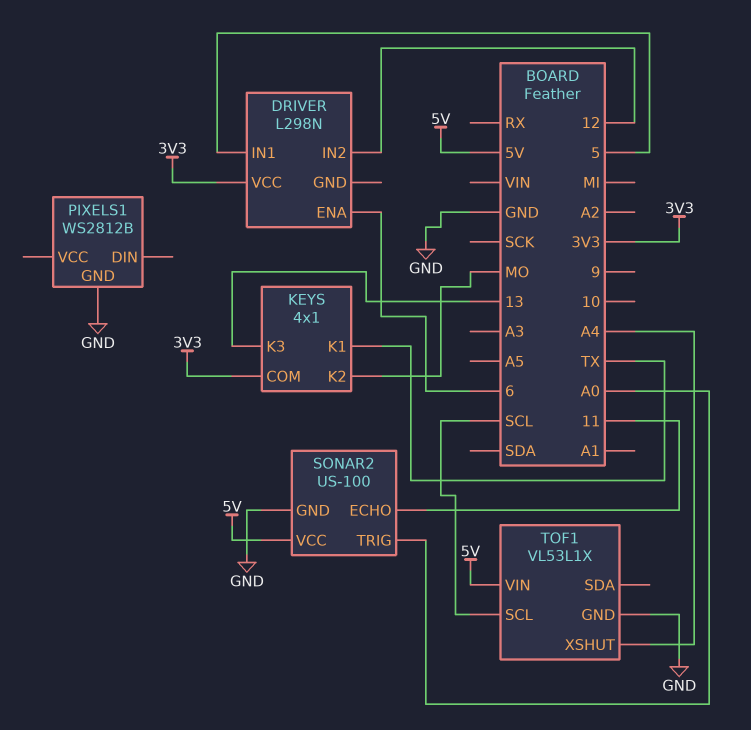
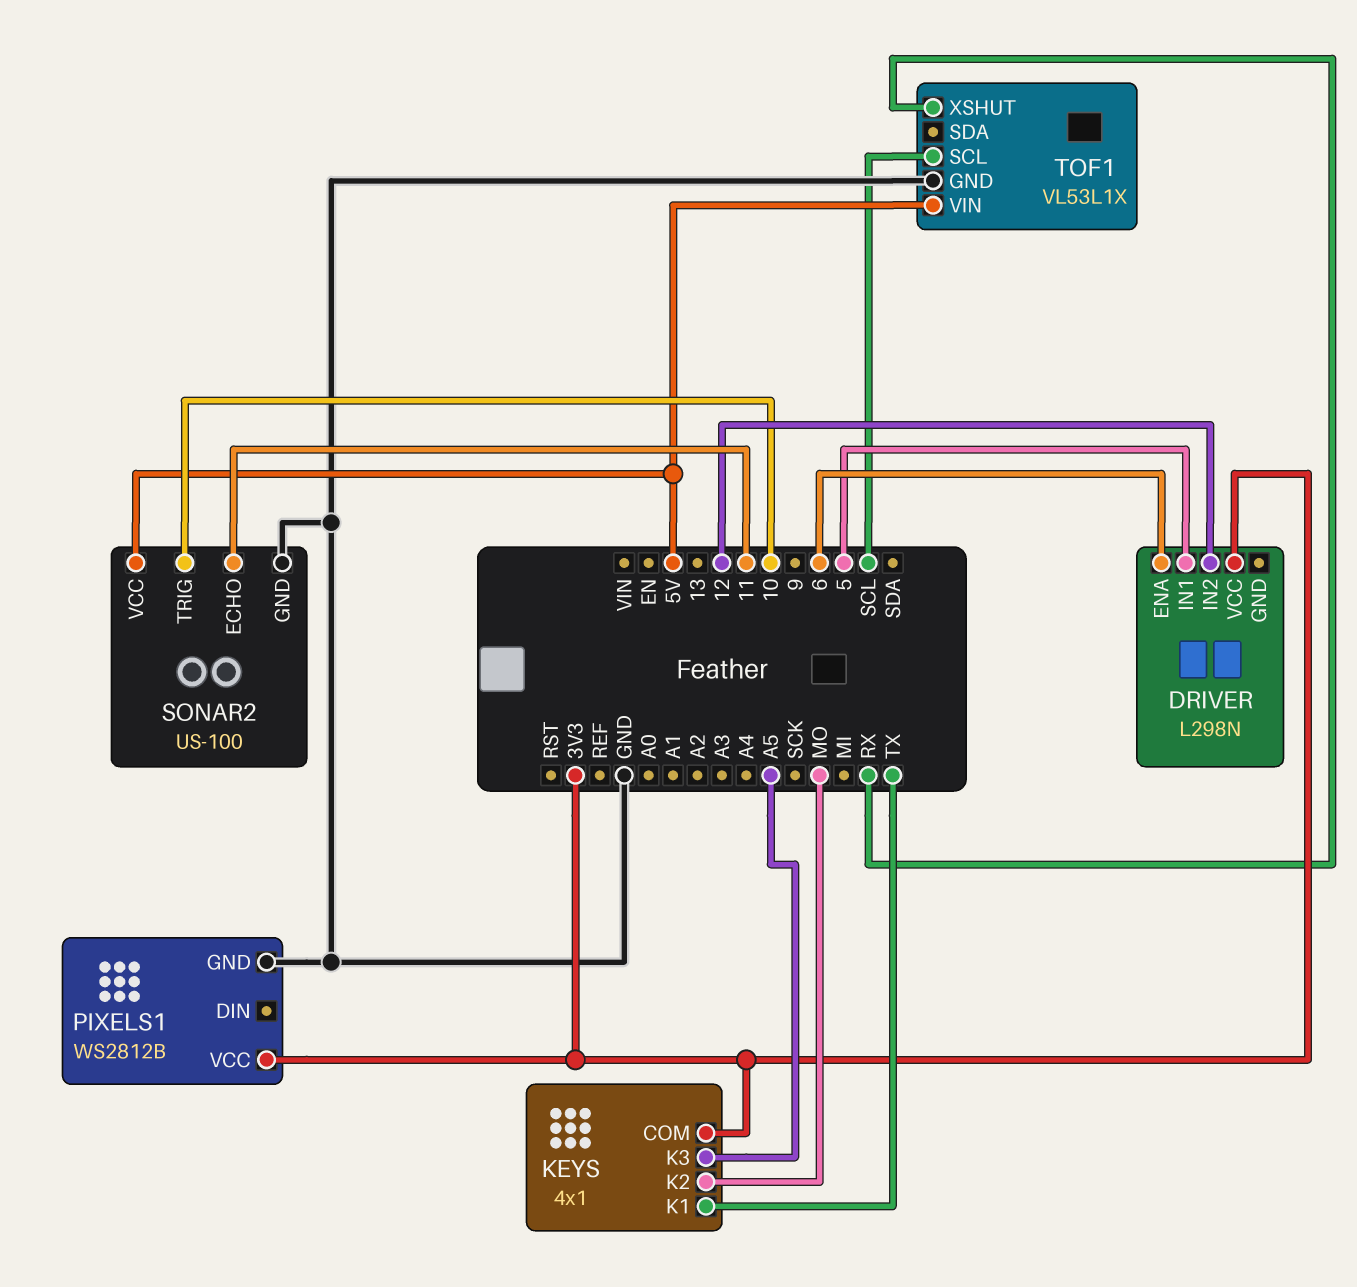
KEYS pin K3: 13 -> A5
PIXELS1 pin VCC: none -> 3V3
SONAR2 pin TRIG: A0 -> 10
TOF1 pin XSHUT: A4 -> RX

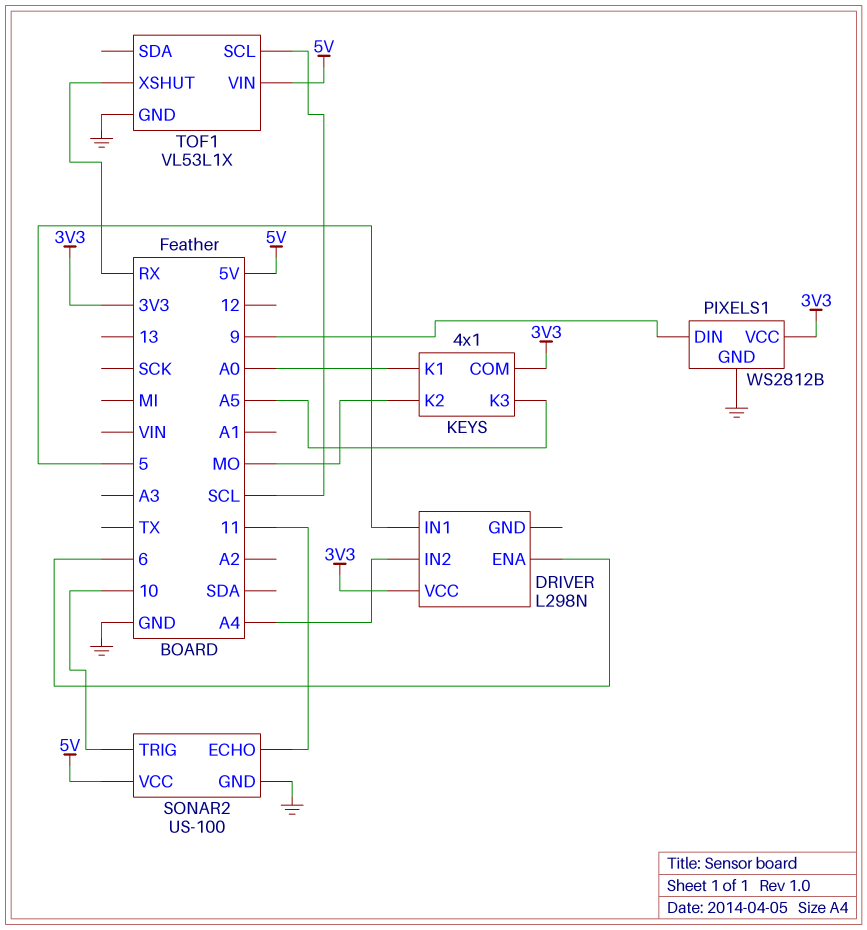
DRIVER pin IN2: 12 -> A4
KEYS pin K1: TX -> A0
PIXELS1 pin DIN: none -> 9

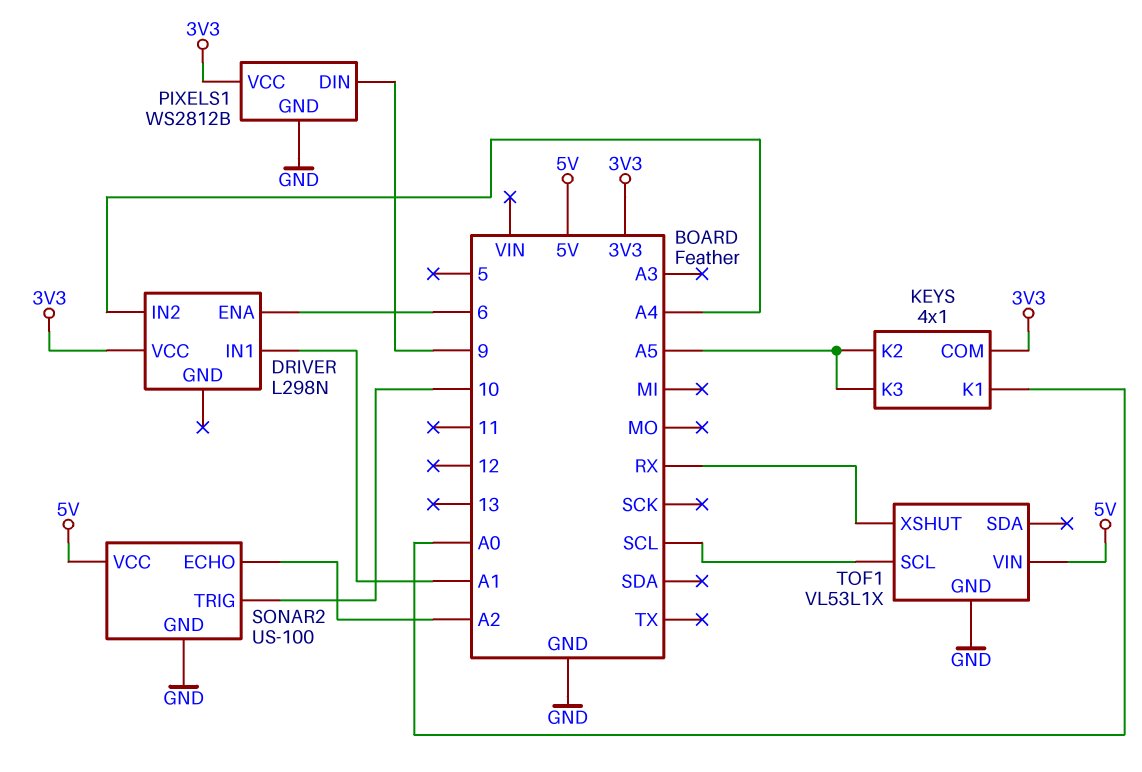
DRIVER pin IN1: 5 -> A1
KEYS pin K2: MO -> A5
SONAR2 pin ECHO: 11 -> A2

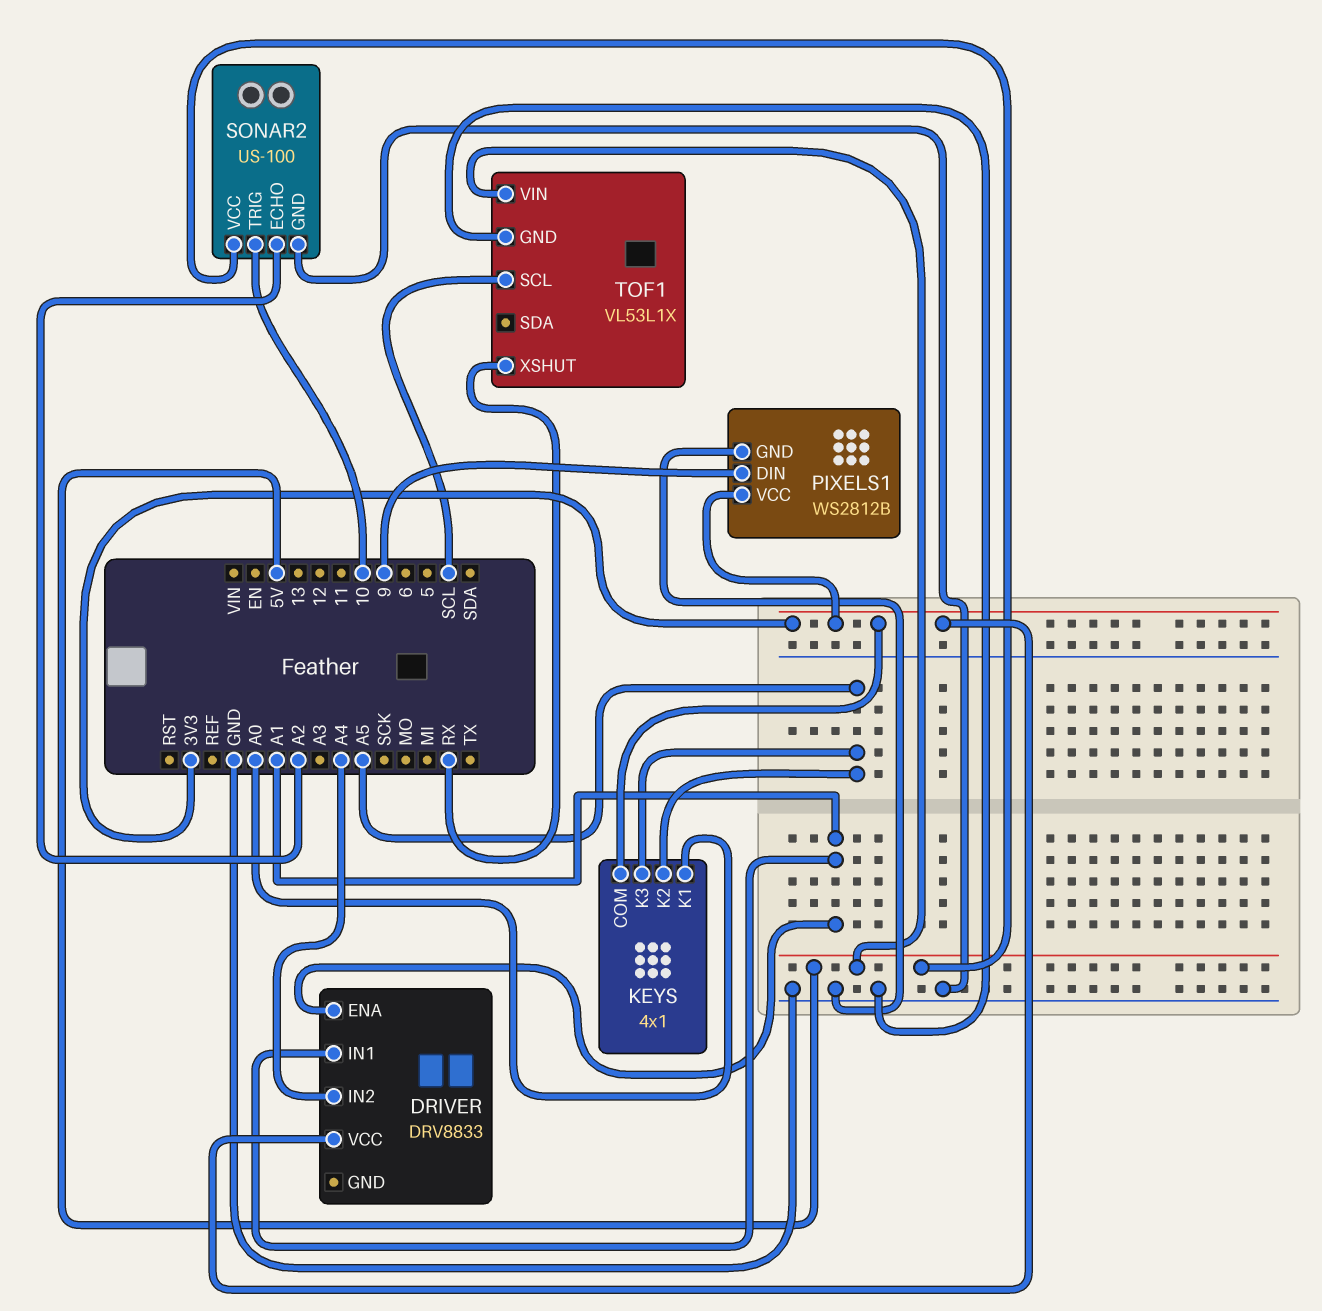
DRIVER: L298N -> DRV8833
DRIVER pin ENA: 6 -> A1

